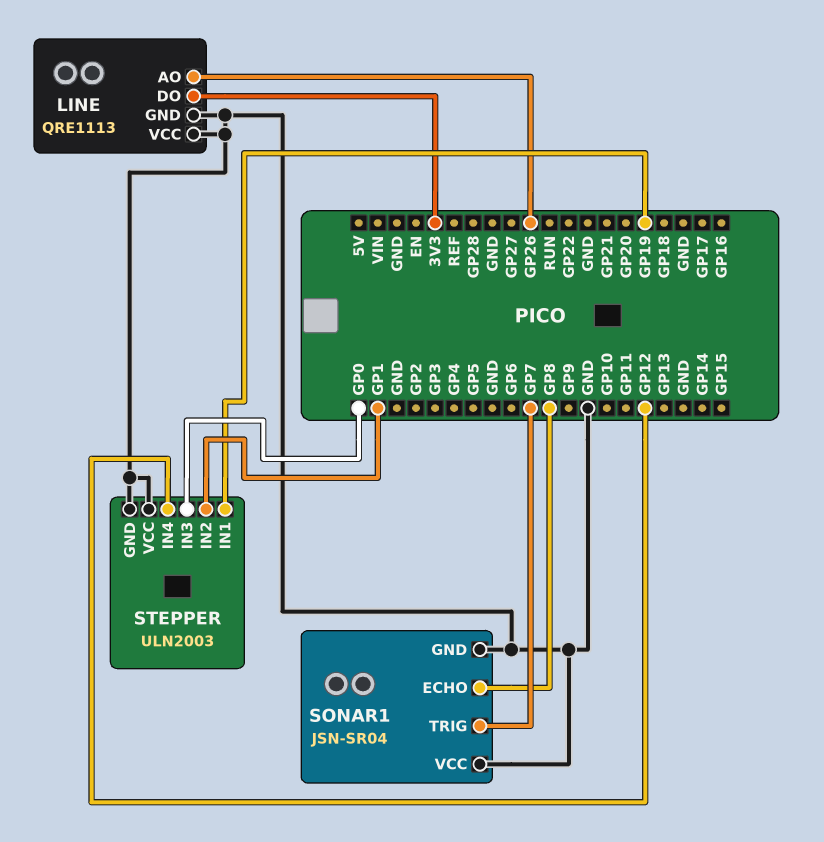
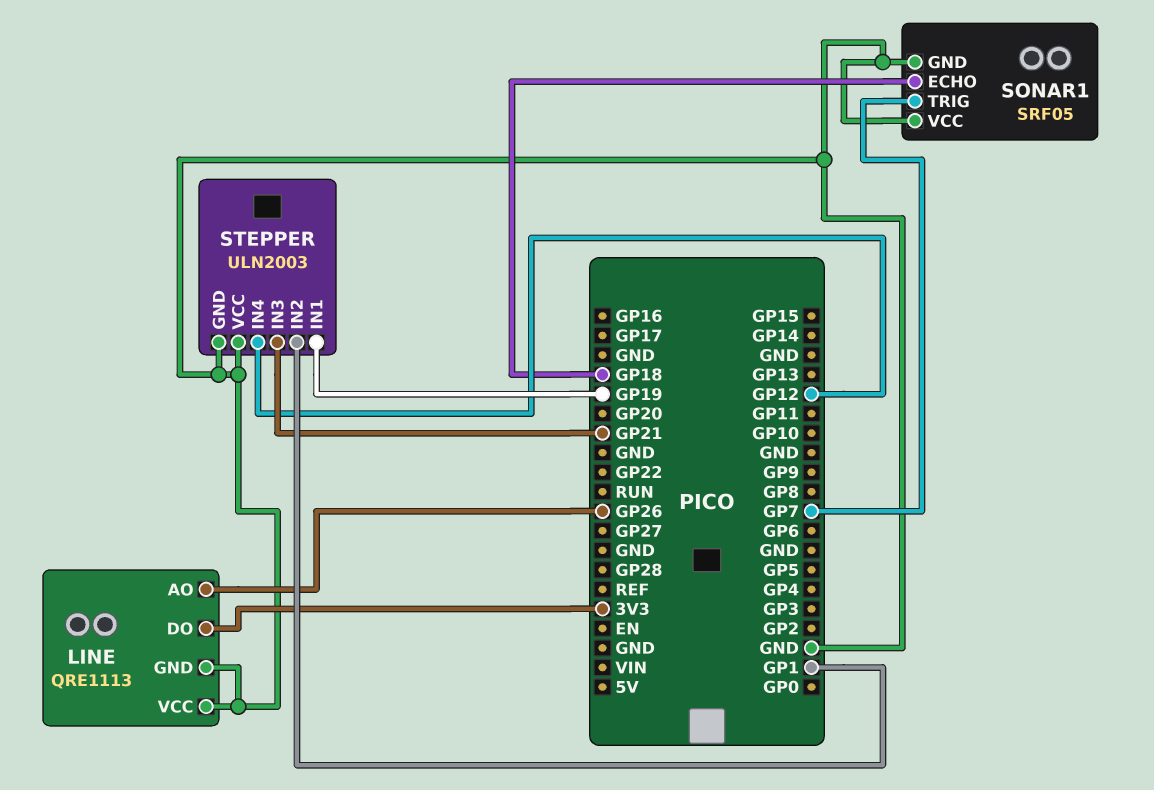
SONAR1: JSN-SR04 -> SRF05
SONAR1 pin ECHO: GP8 -> GP18
STEPPER pin IN3: GP0 -> GP21

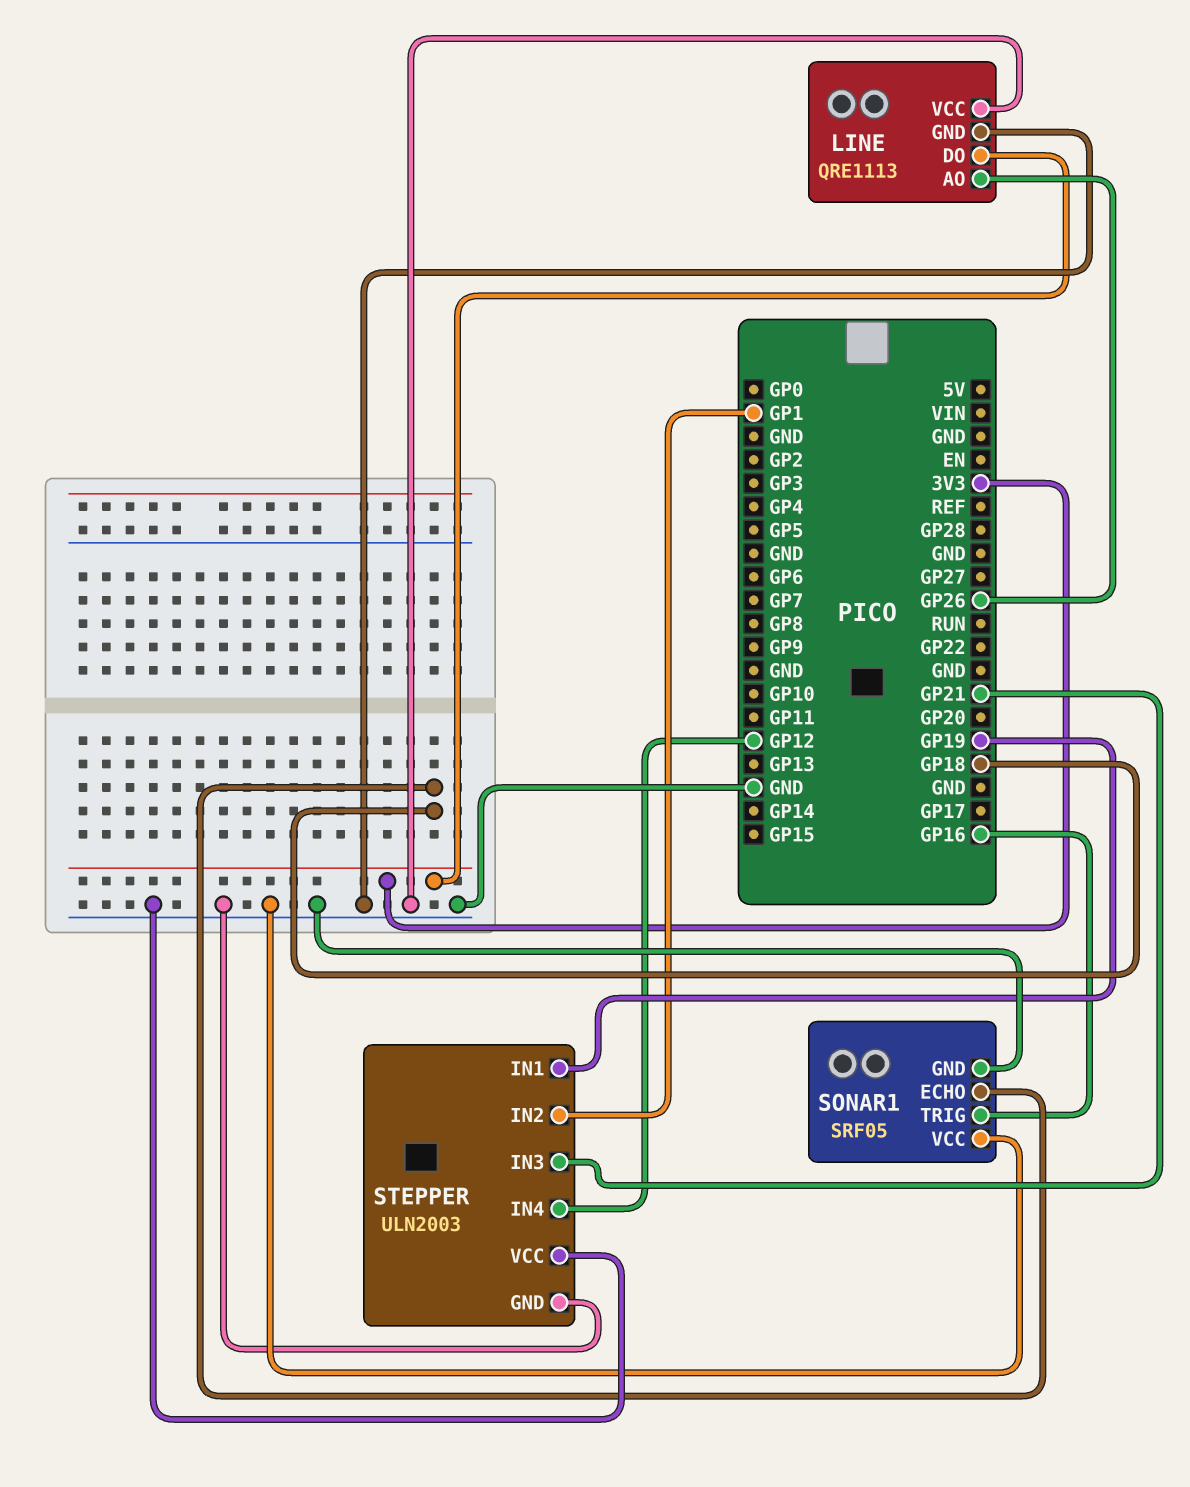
SONAR1 pin TRIG: GP7 -> GP16

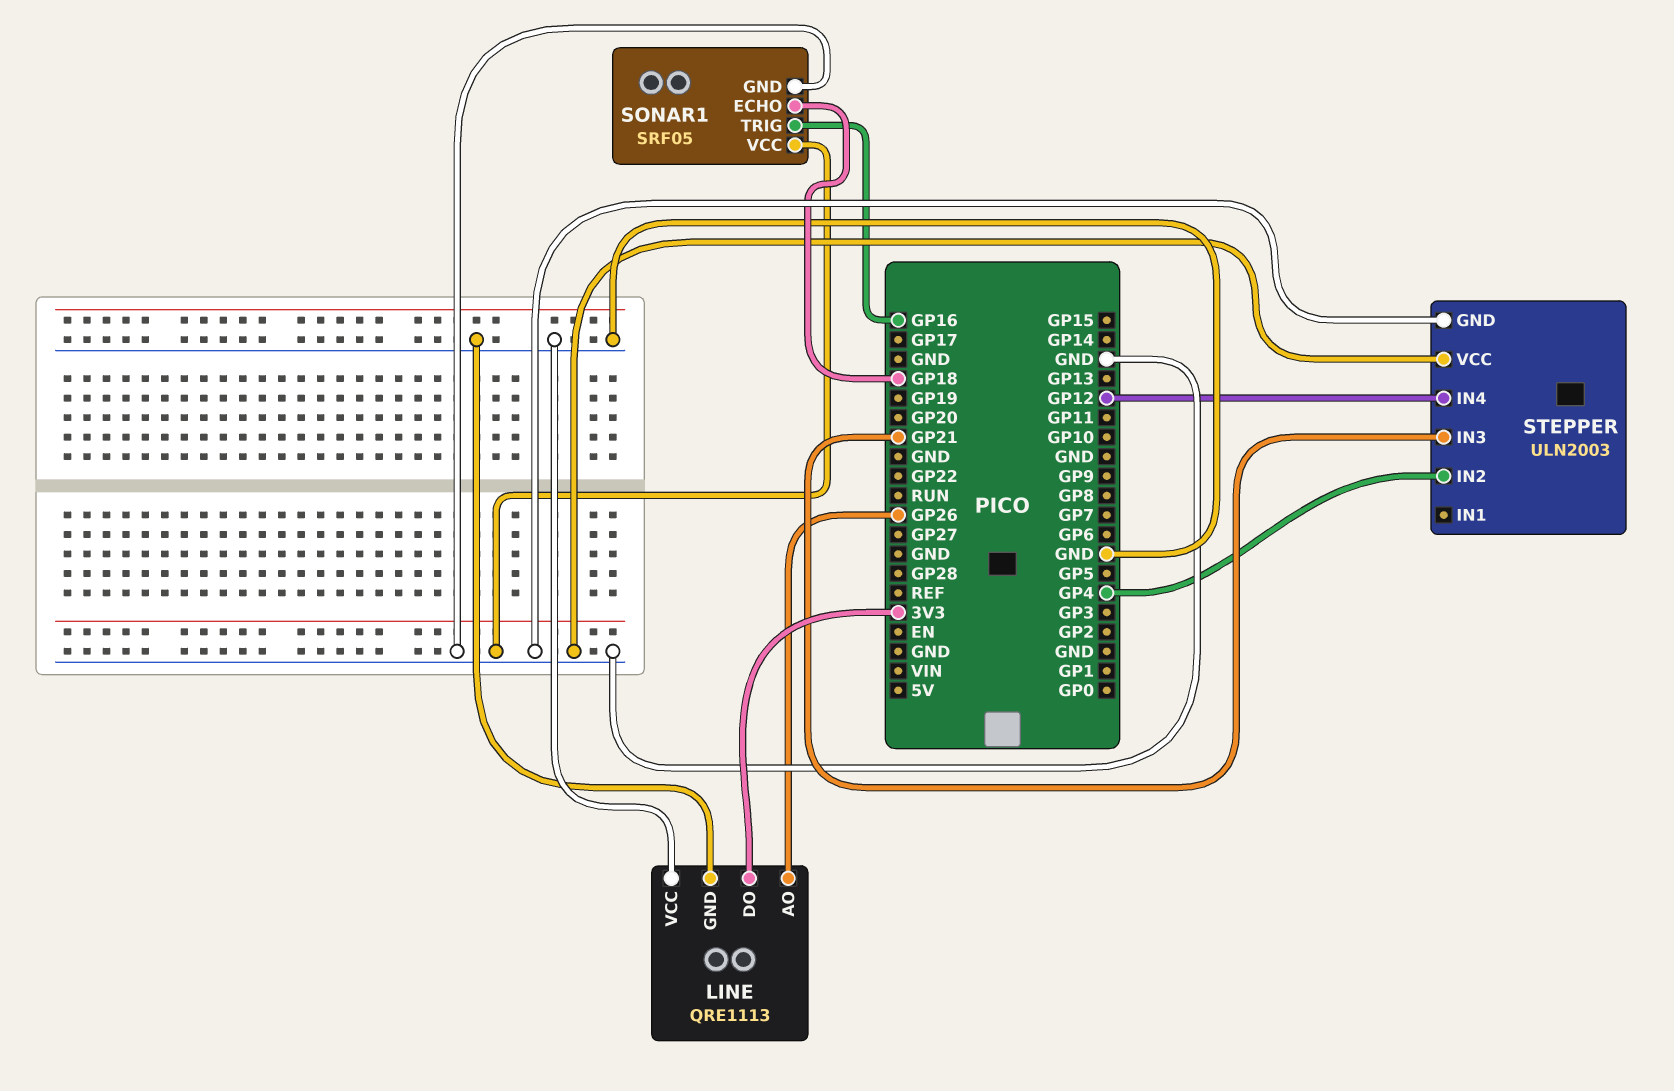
STEPPER pin IN1: GP19 -> none
STEPPER pin IN2: GP1 -> GP4

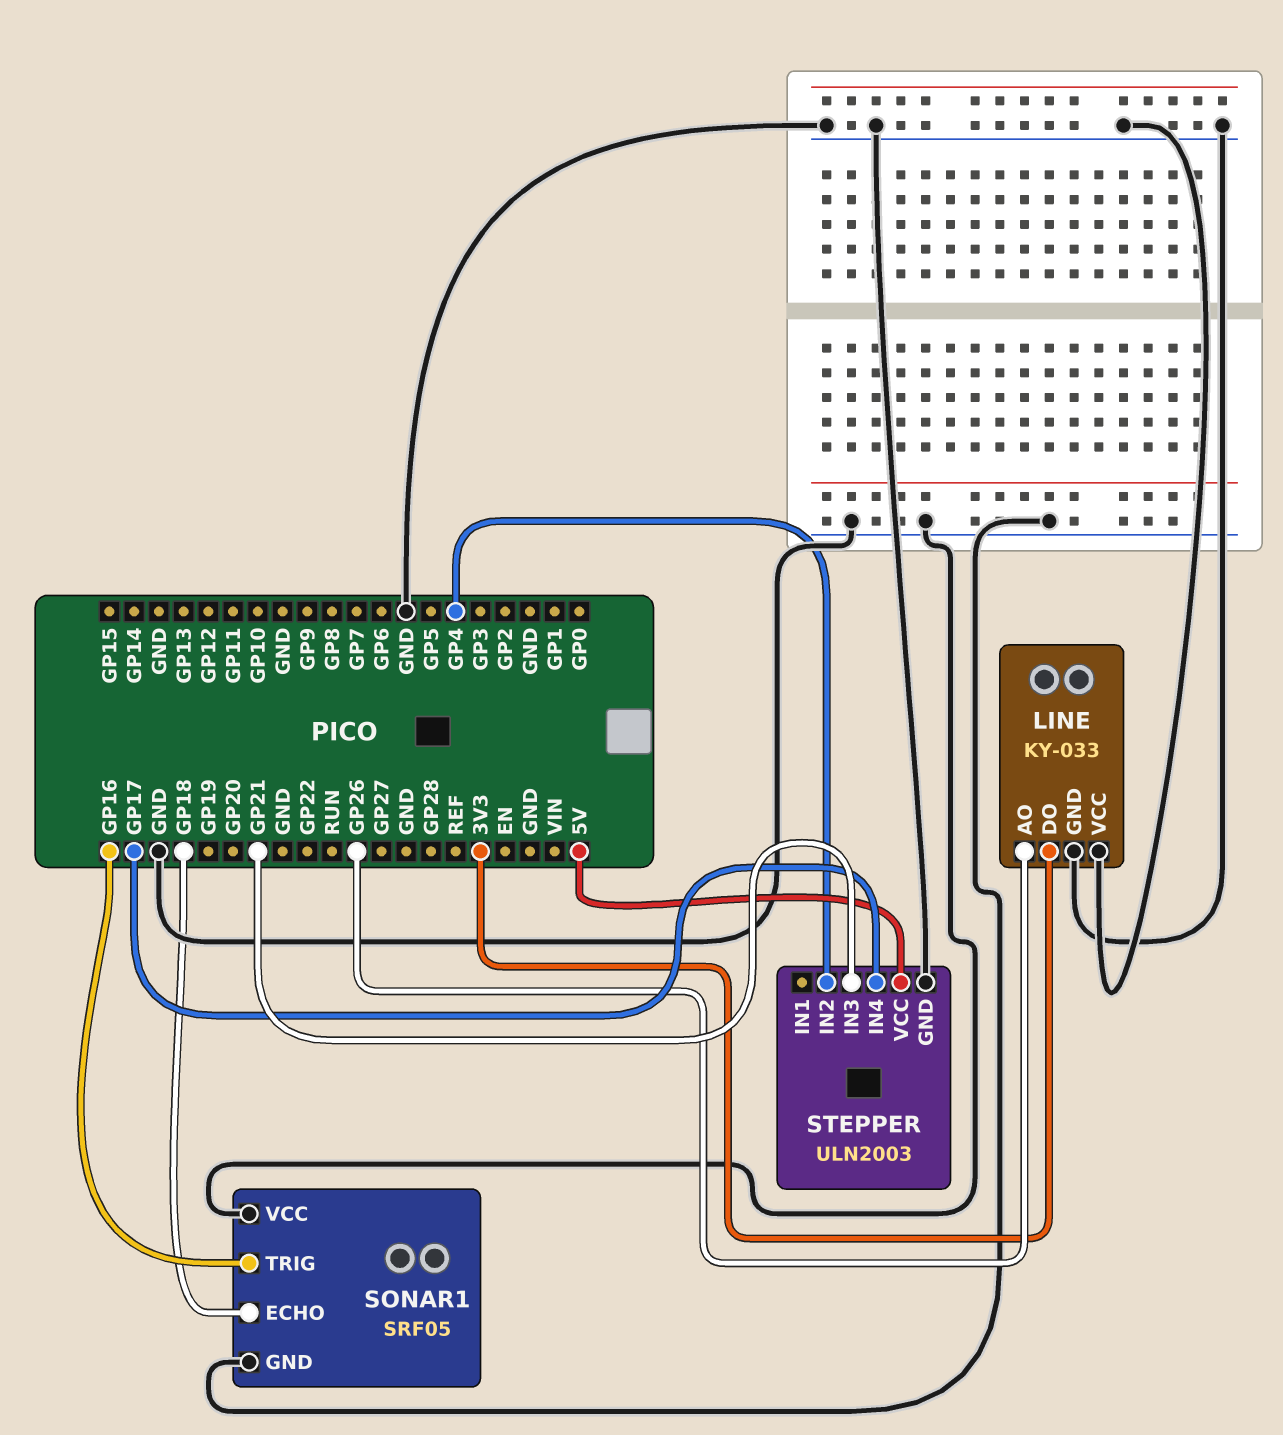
LINE: QRE1113 -> KY-033
STEPPER pin IN4: GP12 -> GP17
STEPPER pin VCC: GND -> 5V

